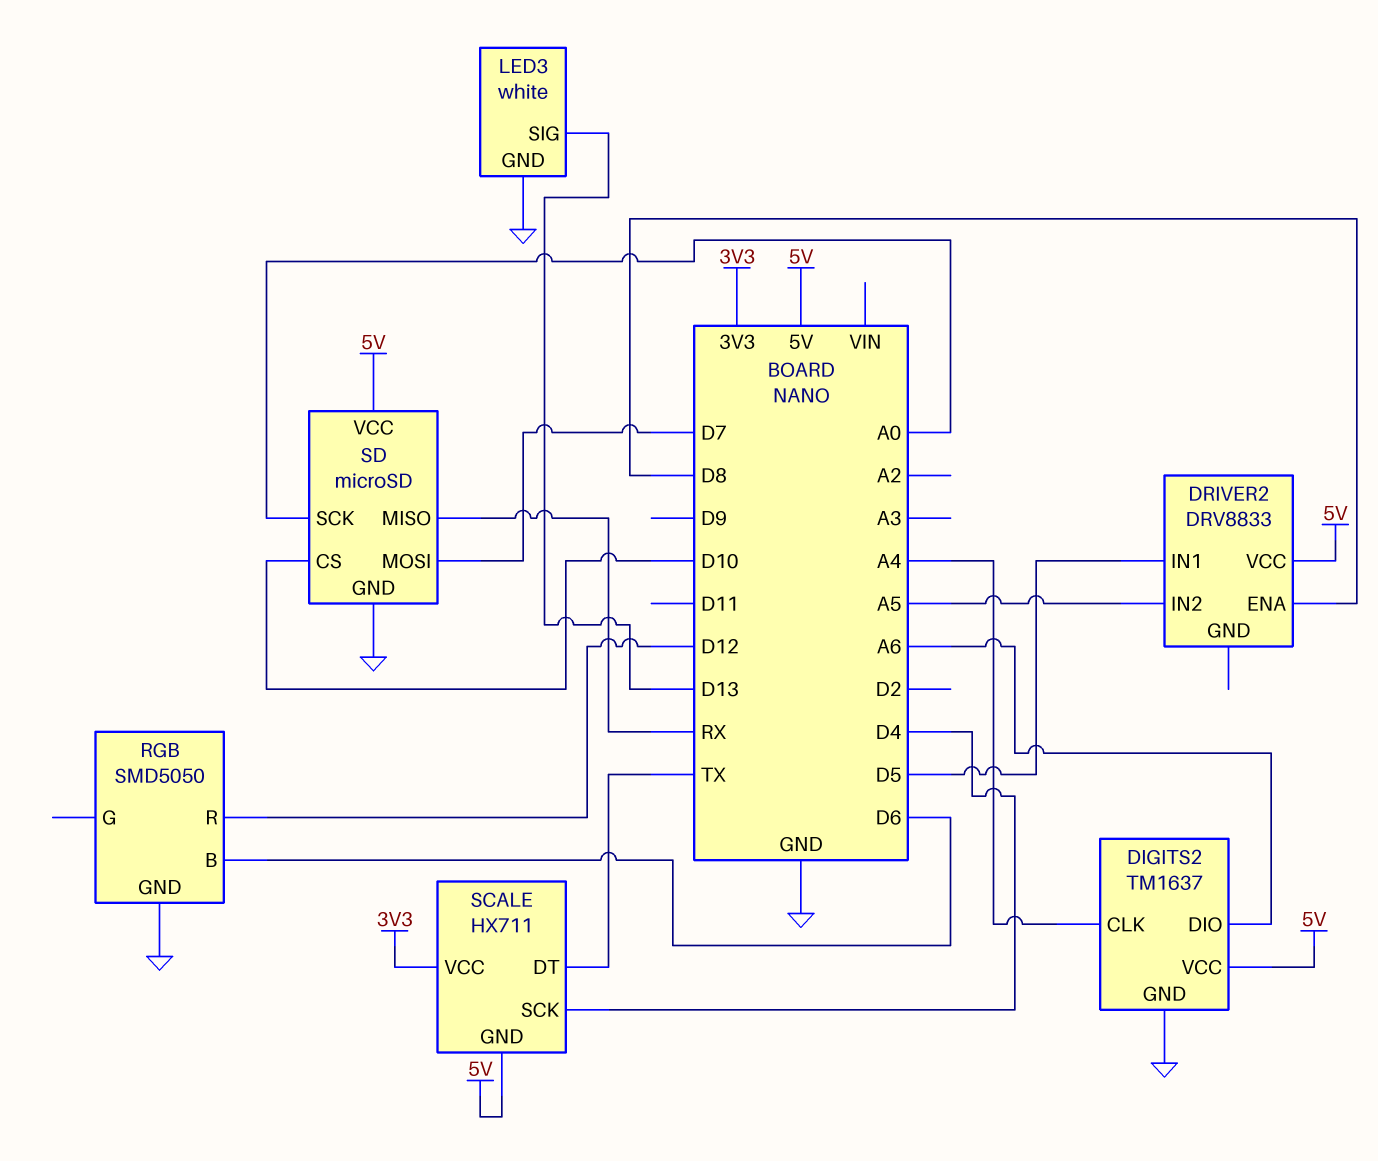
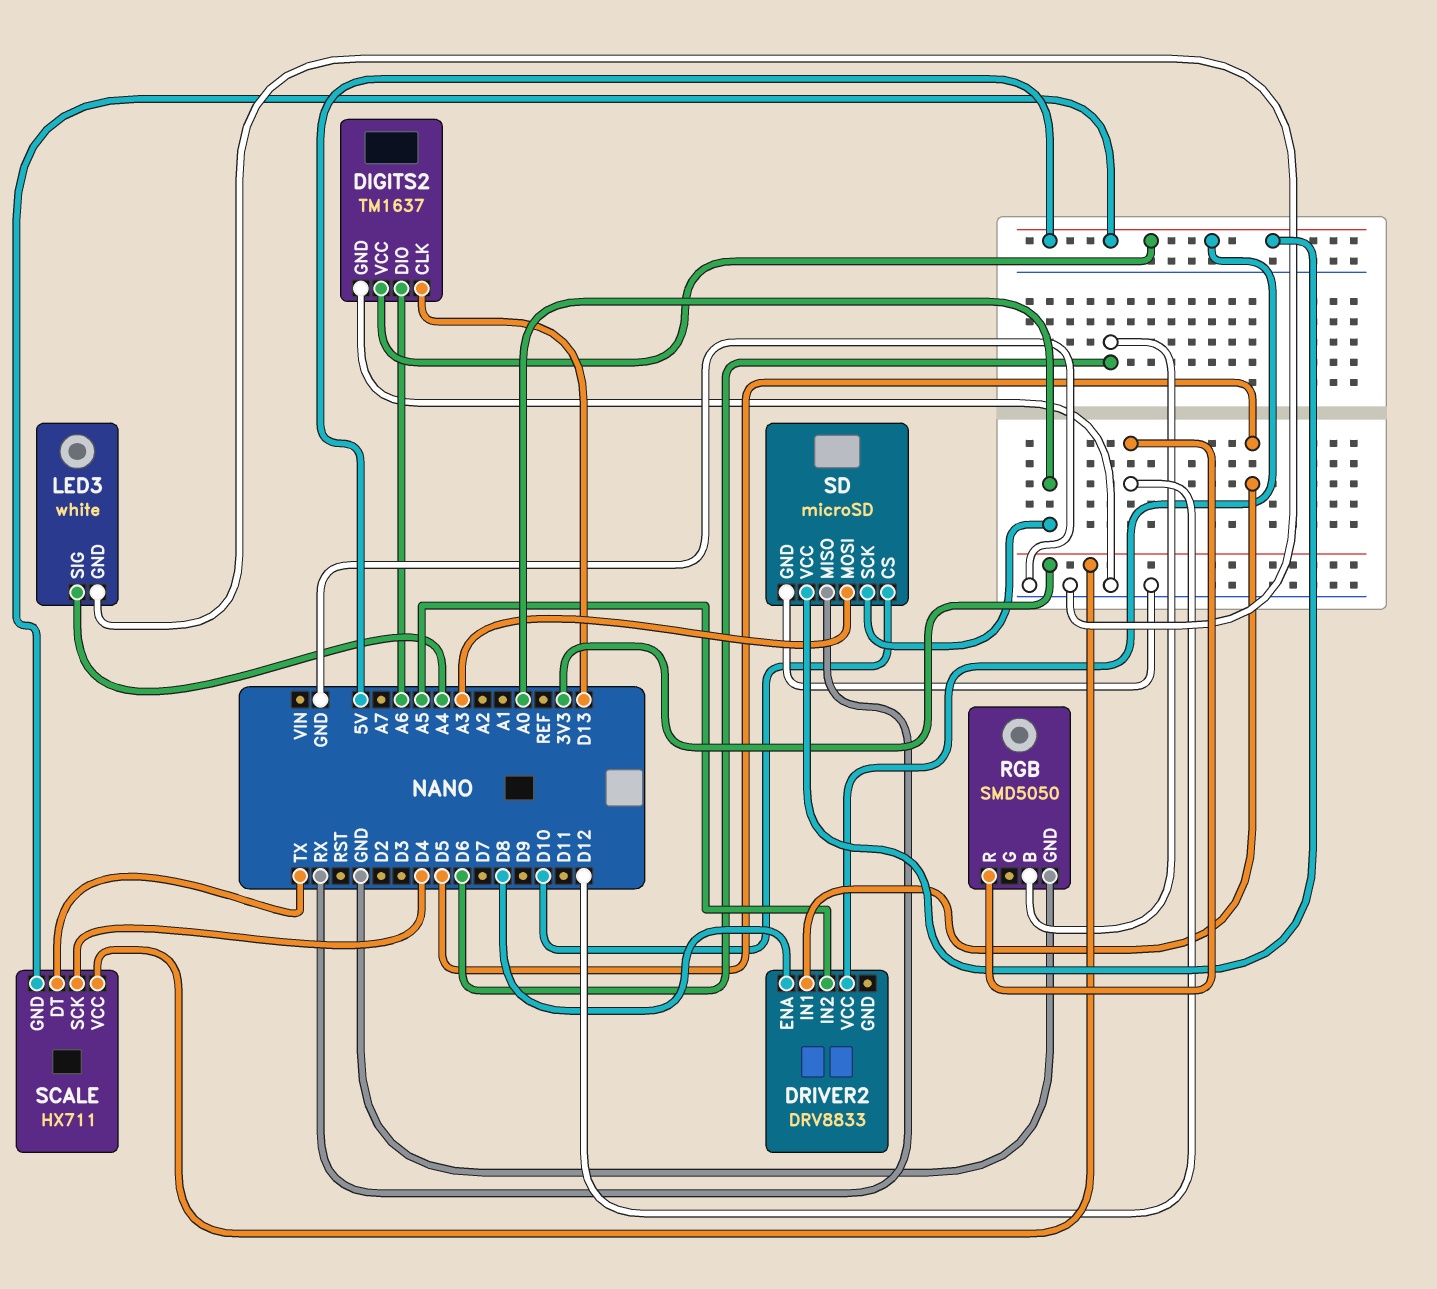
DIGITS2 pin CLK: A4 -> D13
LED3 pin SIG: D13 -> A4
SD pin MOSI: D7 -> A3

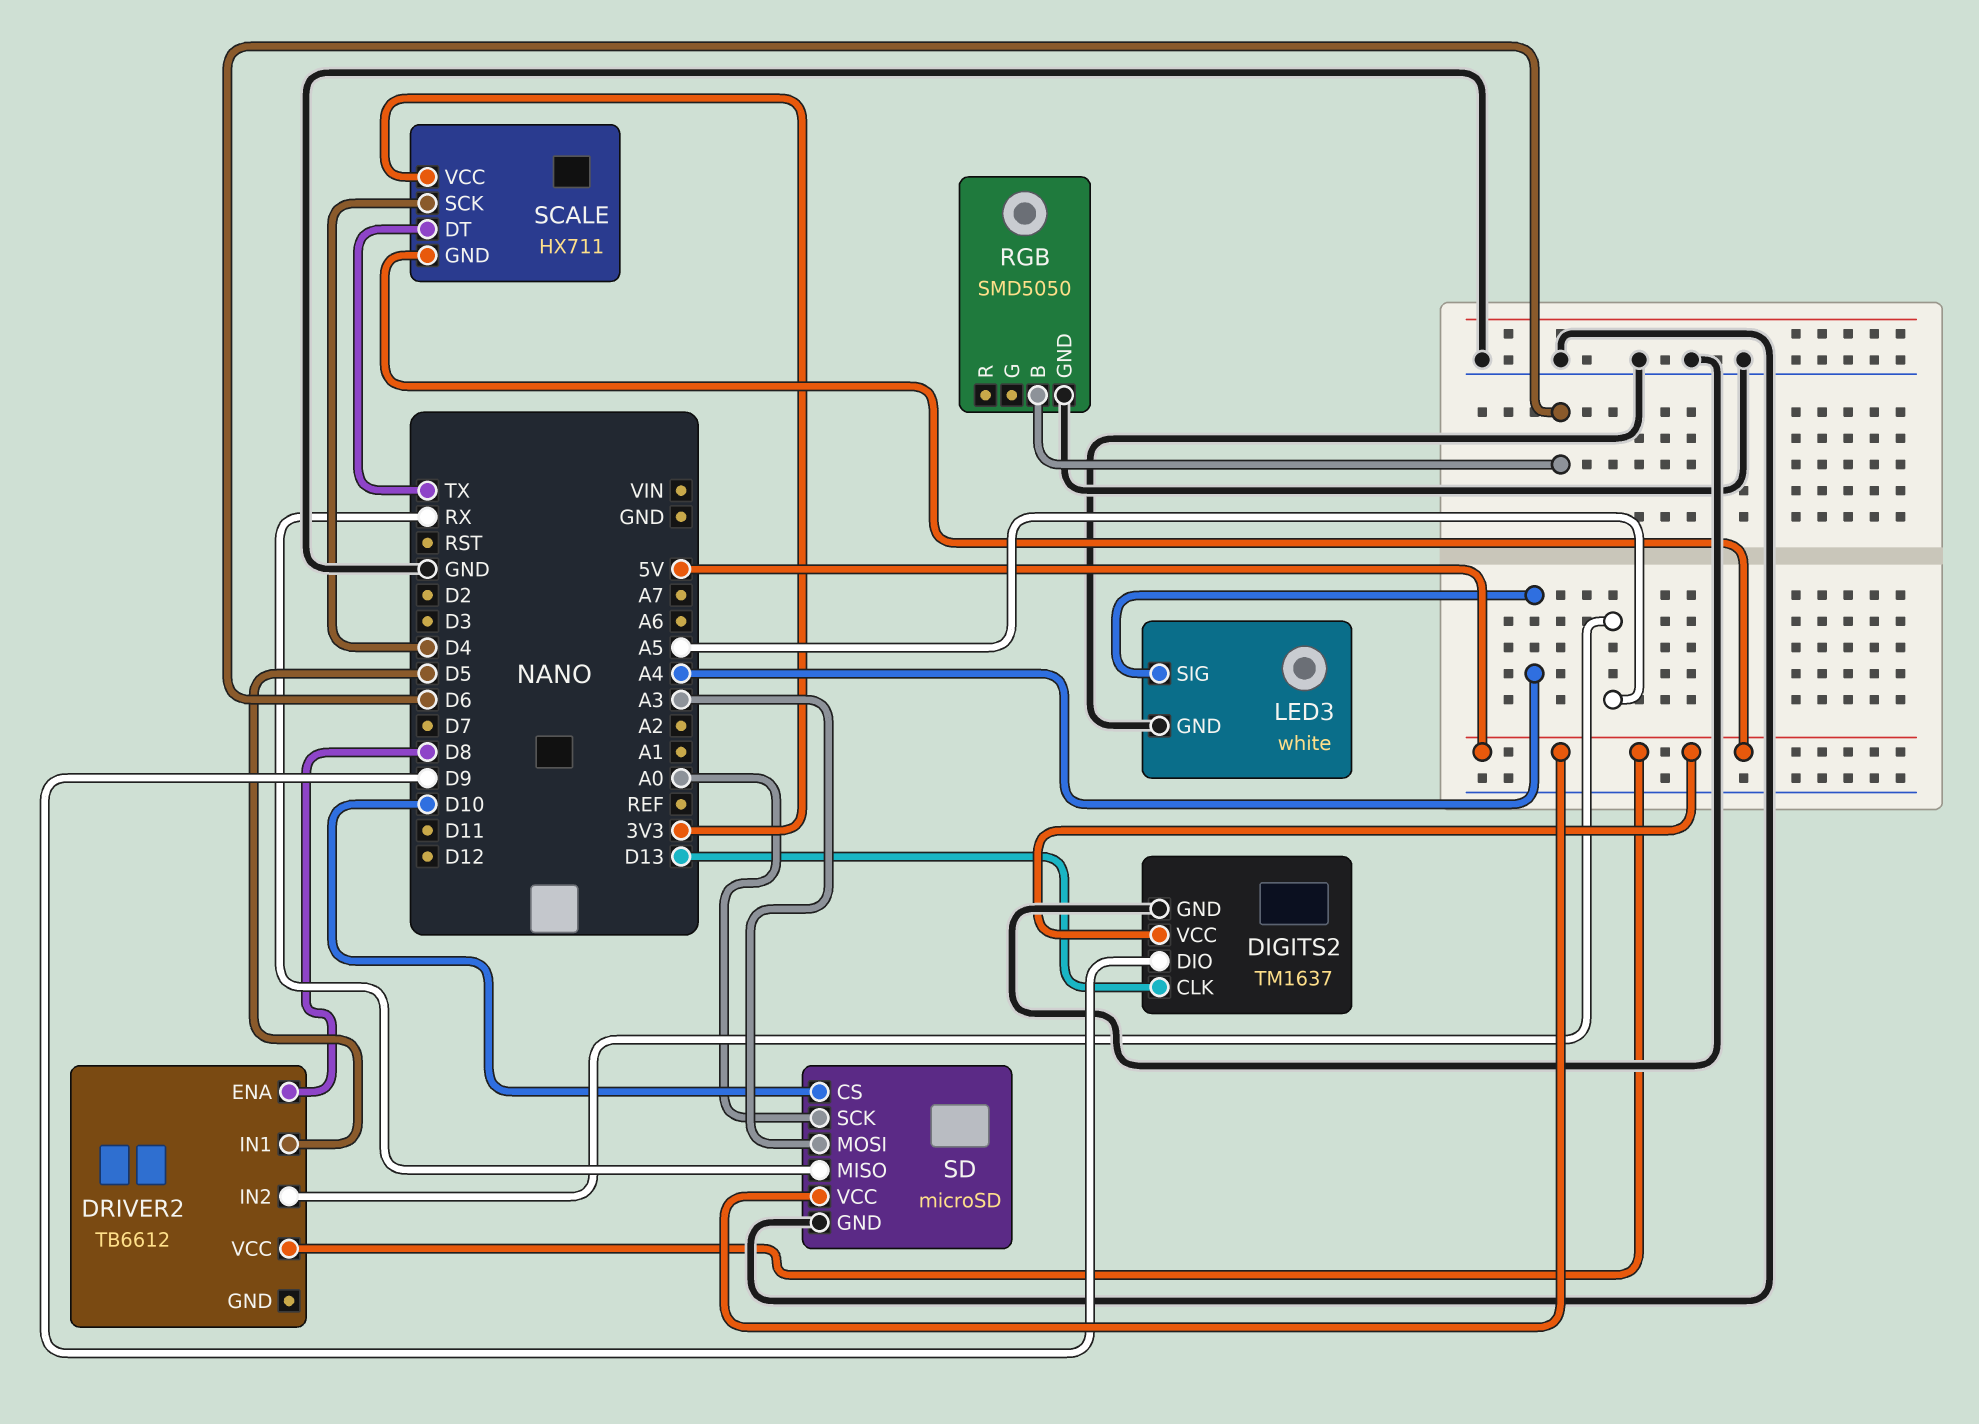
DIGITS2 pin DIO: A6 -> D9
DRIVER2: DRV8833 -> TB6612
RGB pin R: D12 -> none

